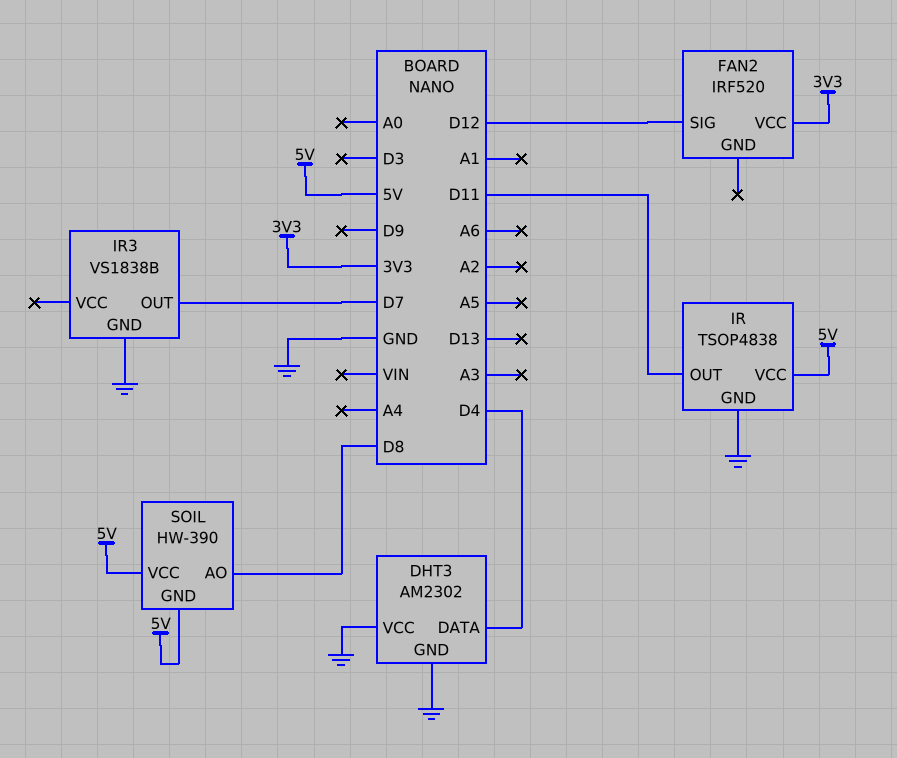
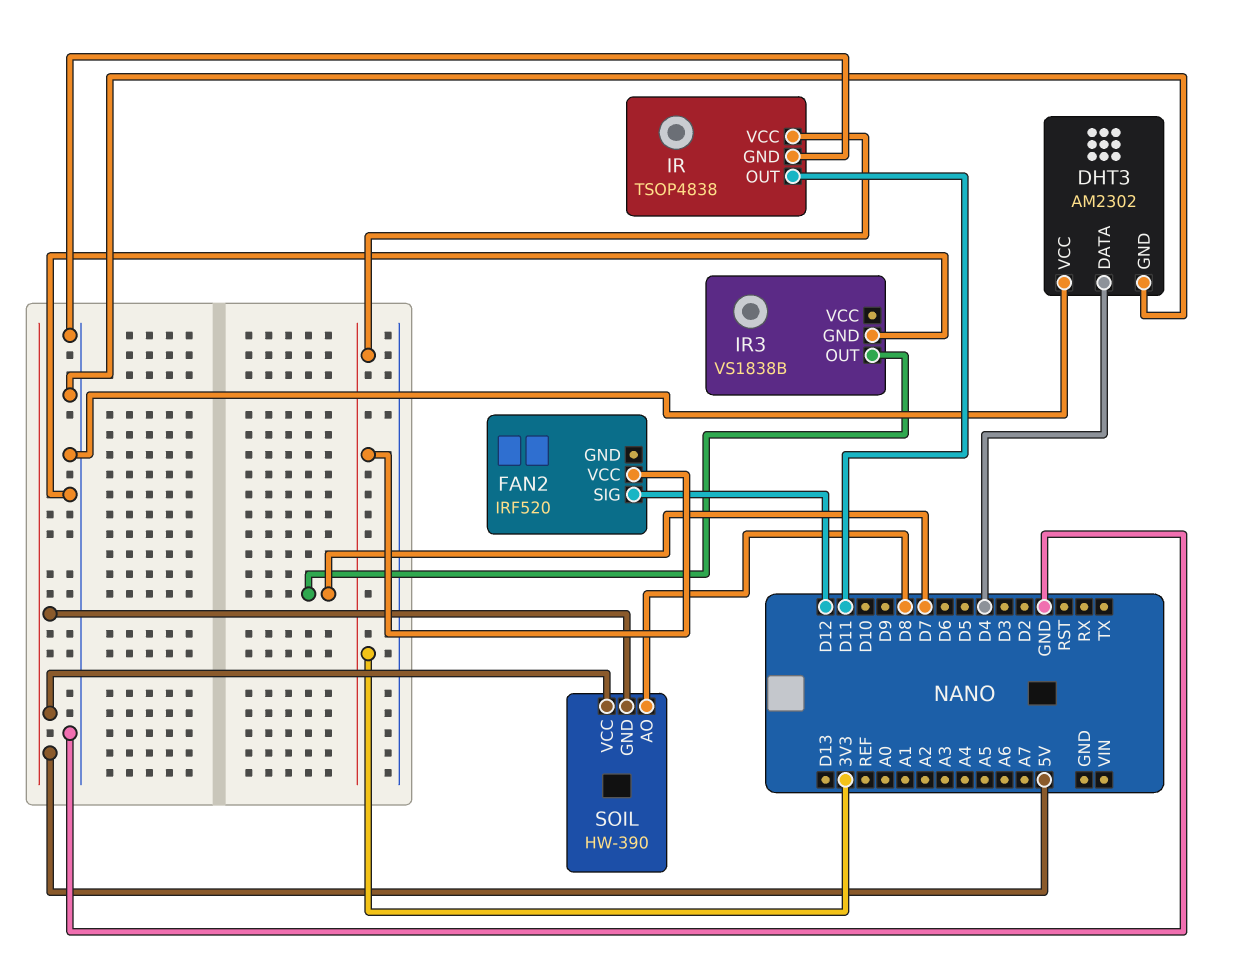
IR pin VCC: 5V -> 3V3

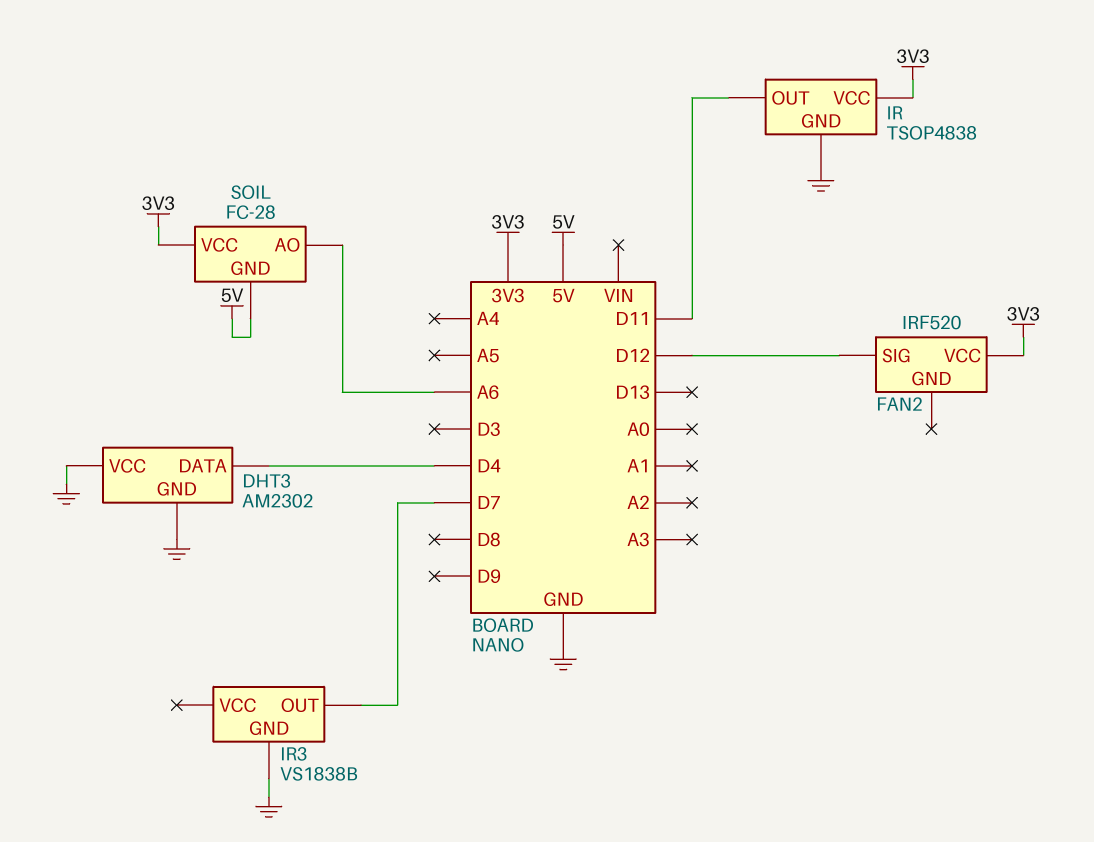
SOIL: HW-390 -> FC-28
SOIL pin AO: D8 -> A6
SOIL pin VCC: 5V -> 3V3

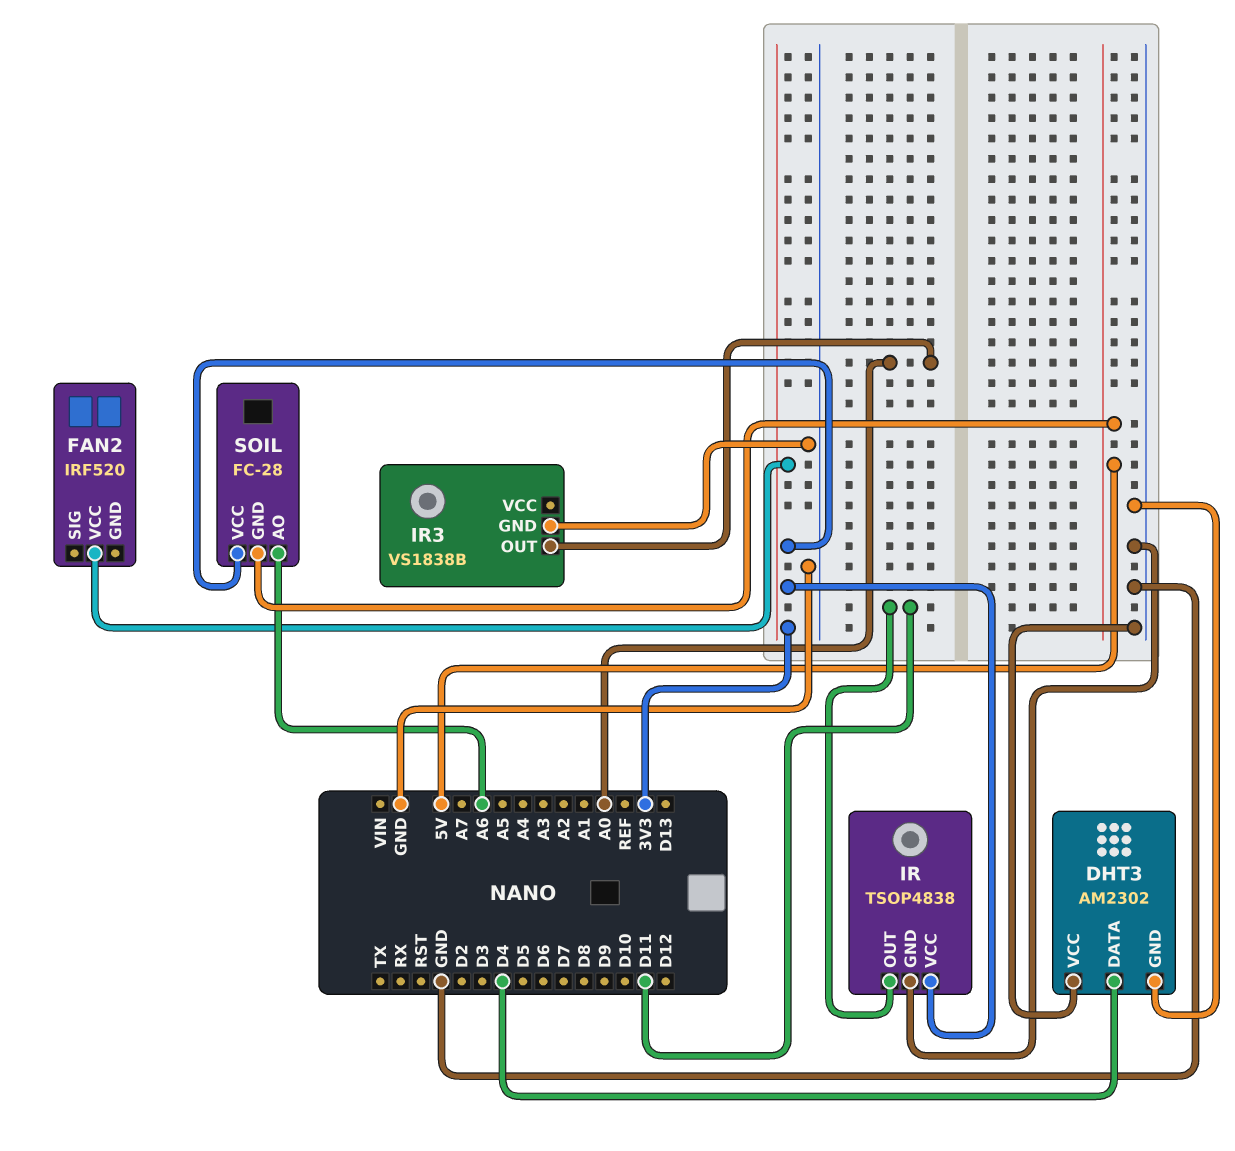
FAN2 pin SIG: D12 -> none
IR3 pin OUT: D7 -> A0

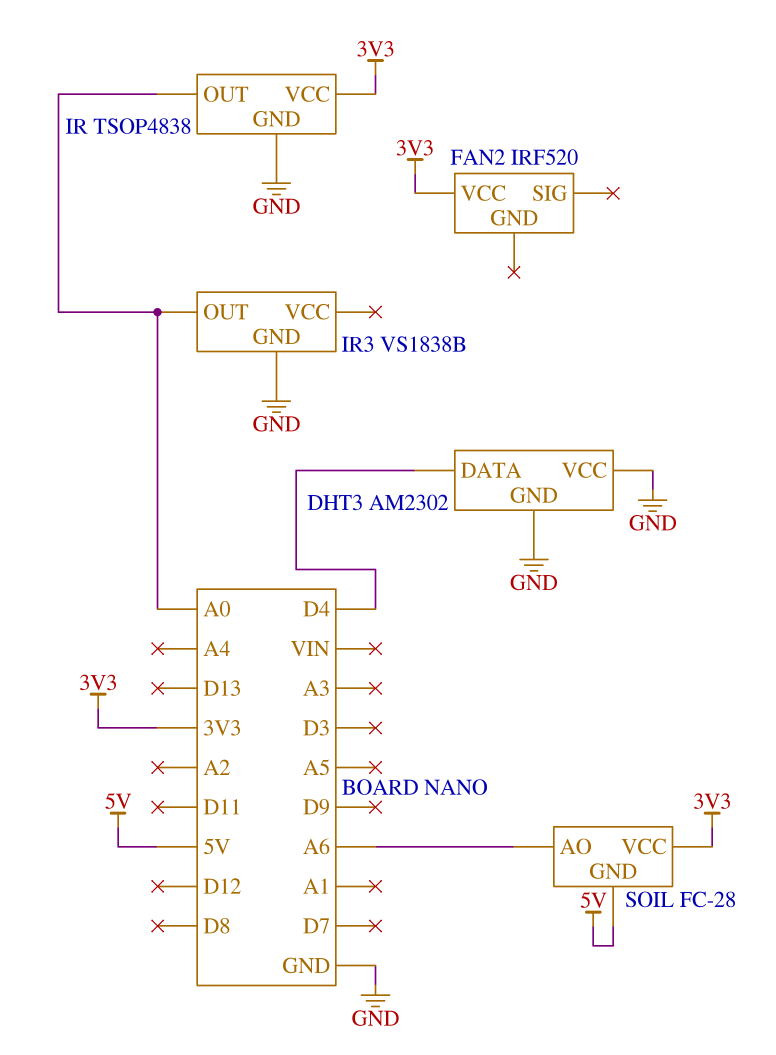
IR pin OUT: D11 -> A0

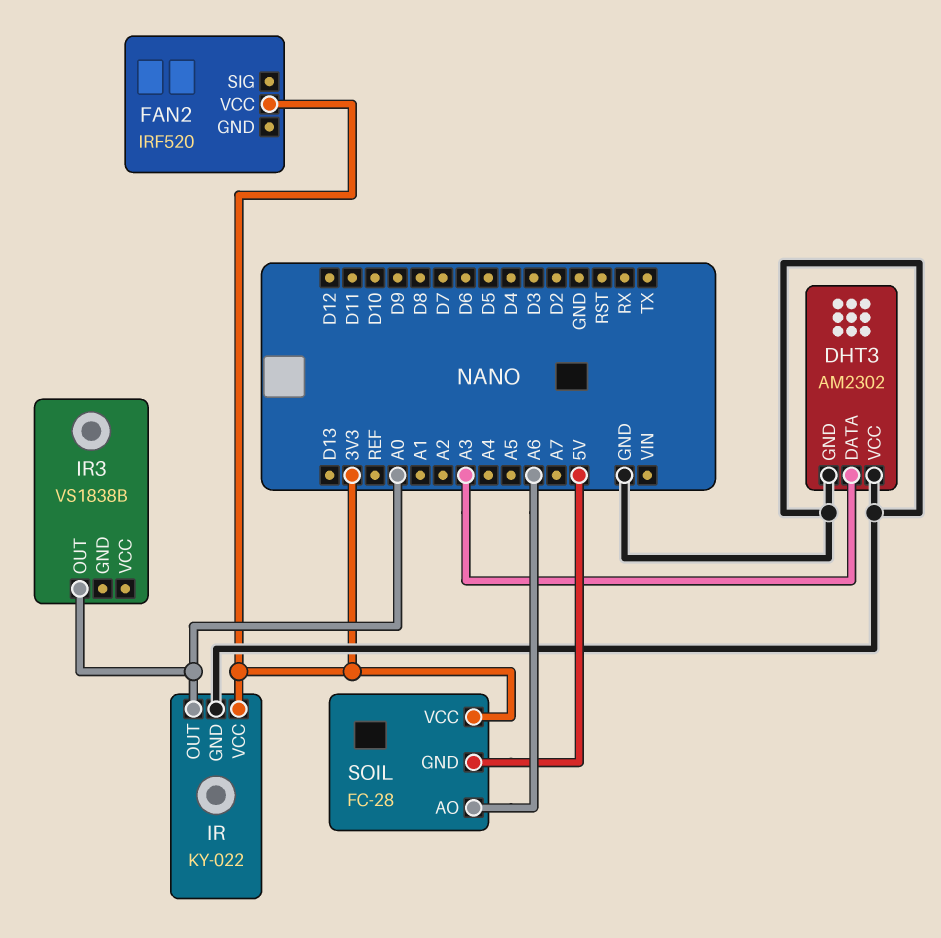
DHT3 pin DATA: D4 -> A3
IR: TSOP4838 -> KY-022
IR3 pin GND: GND -> none

